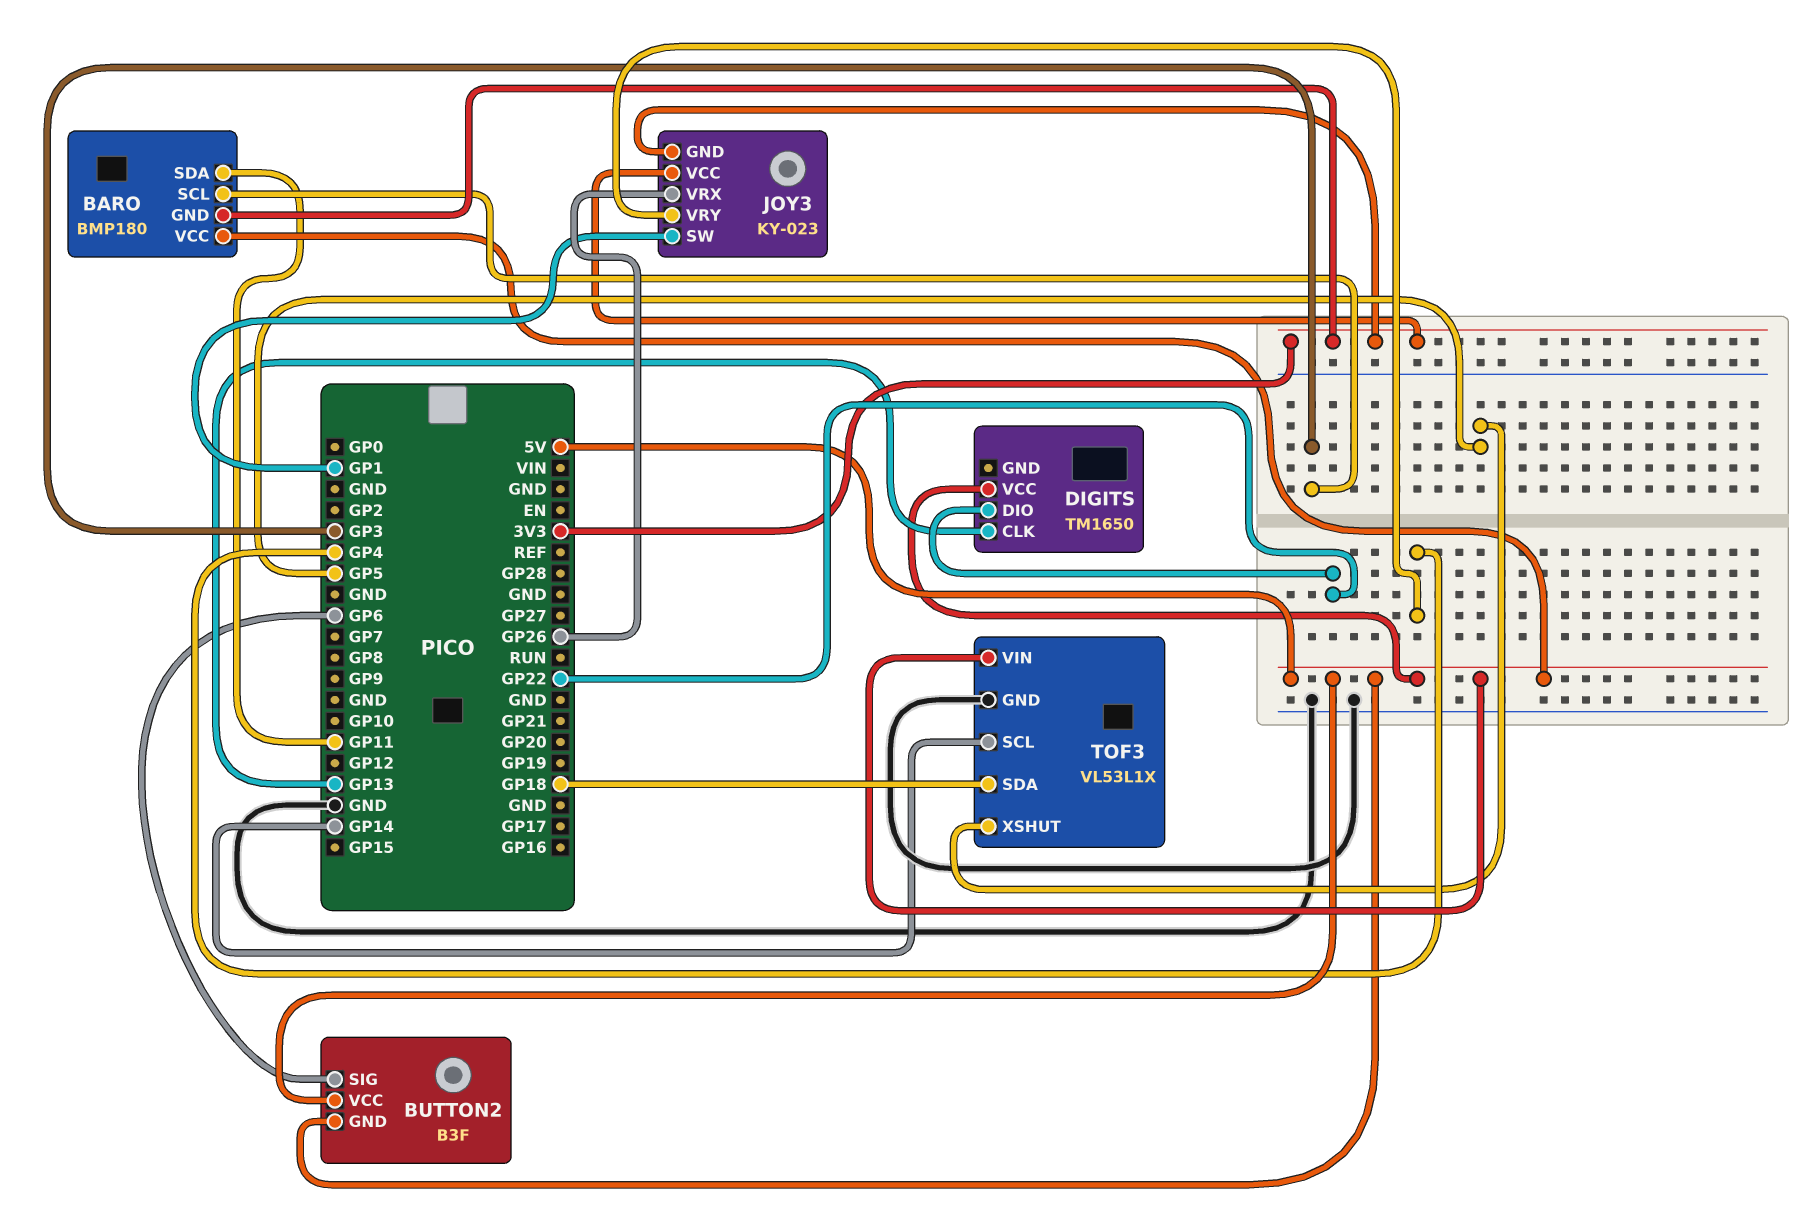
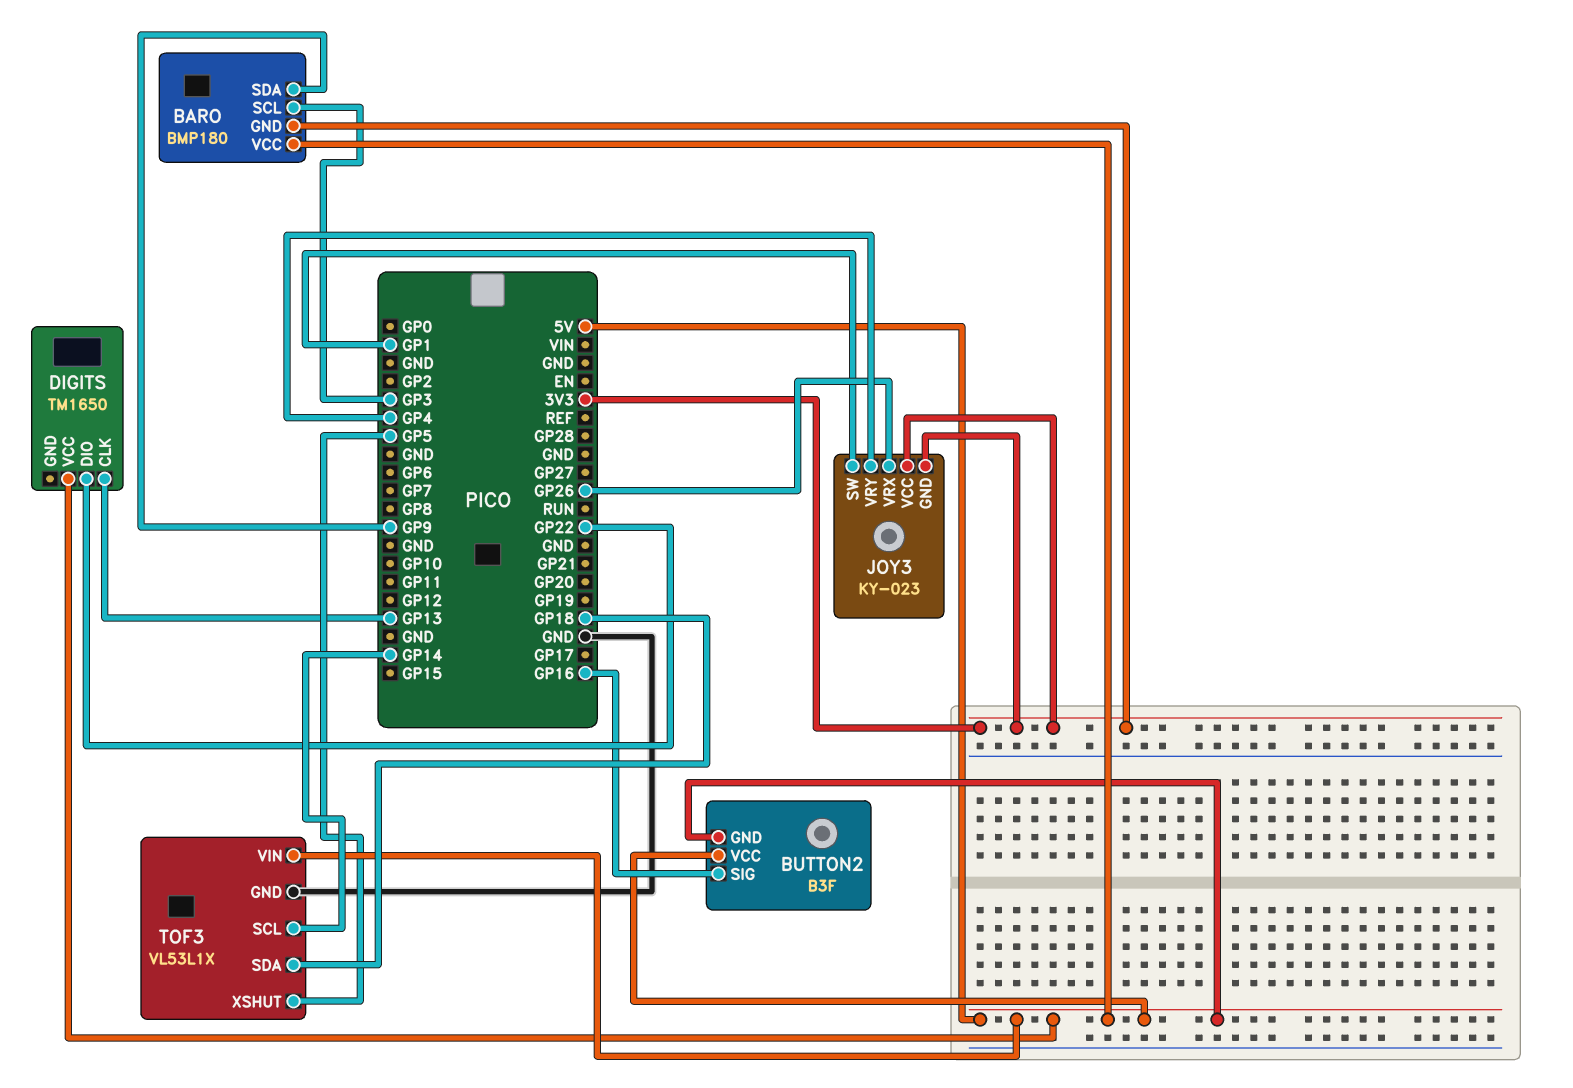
BARO pin SDA: GP11 -> GP9
BUTTON2 pin SIG: GP6 -> GP16

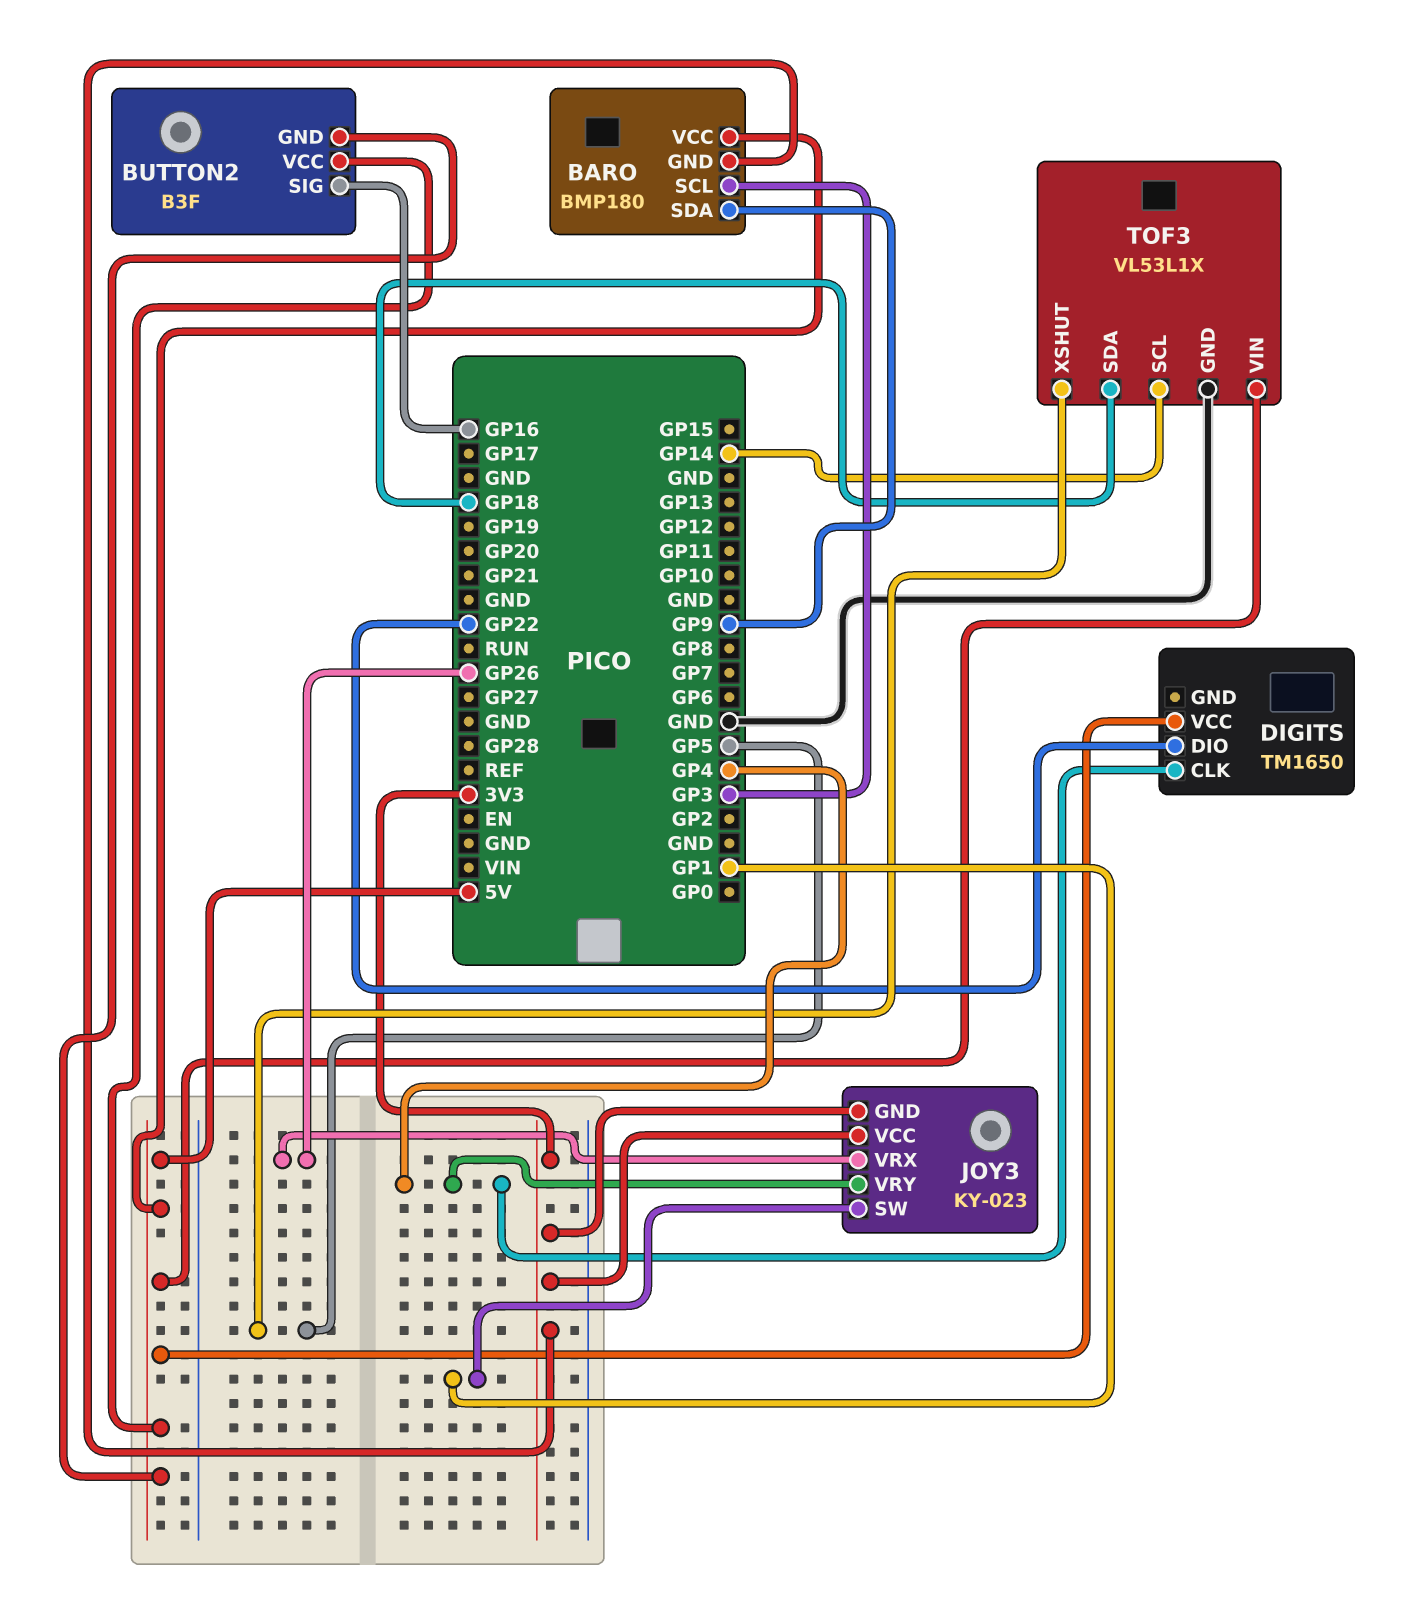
DIGITS pin CLK: GP13 -> GP4

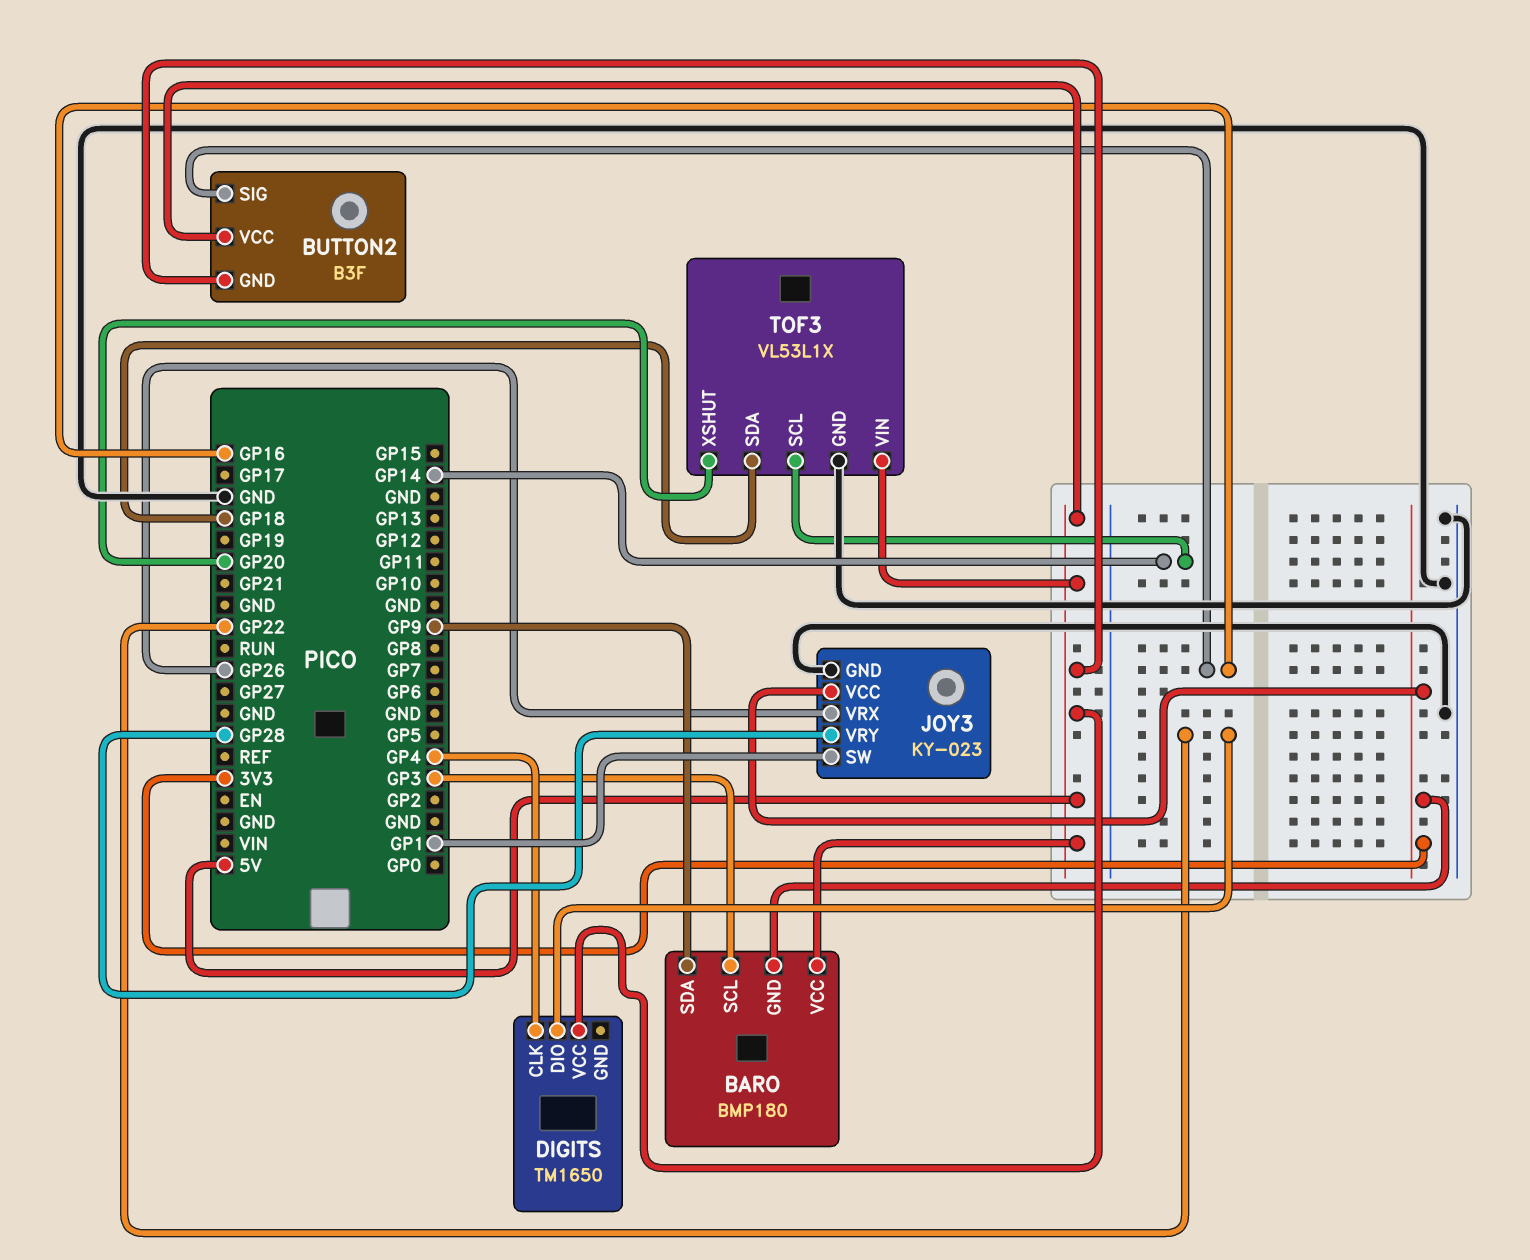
JOY3 pin GND: 3V3 -> GND
JOY3 pin VRY: GP4 -> GP28
TOF3 pin XSHUT: GP5 -> GP20

